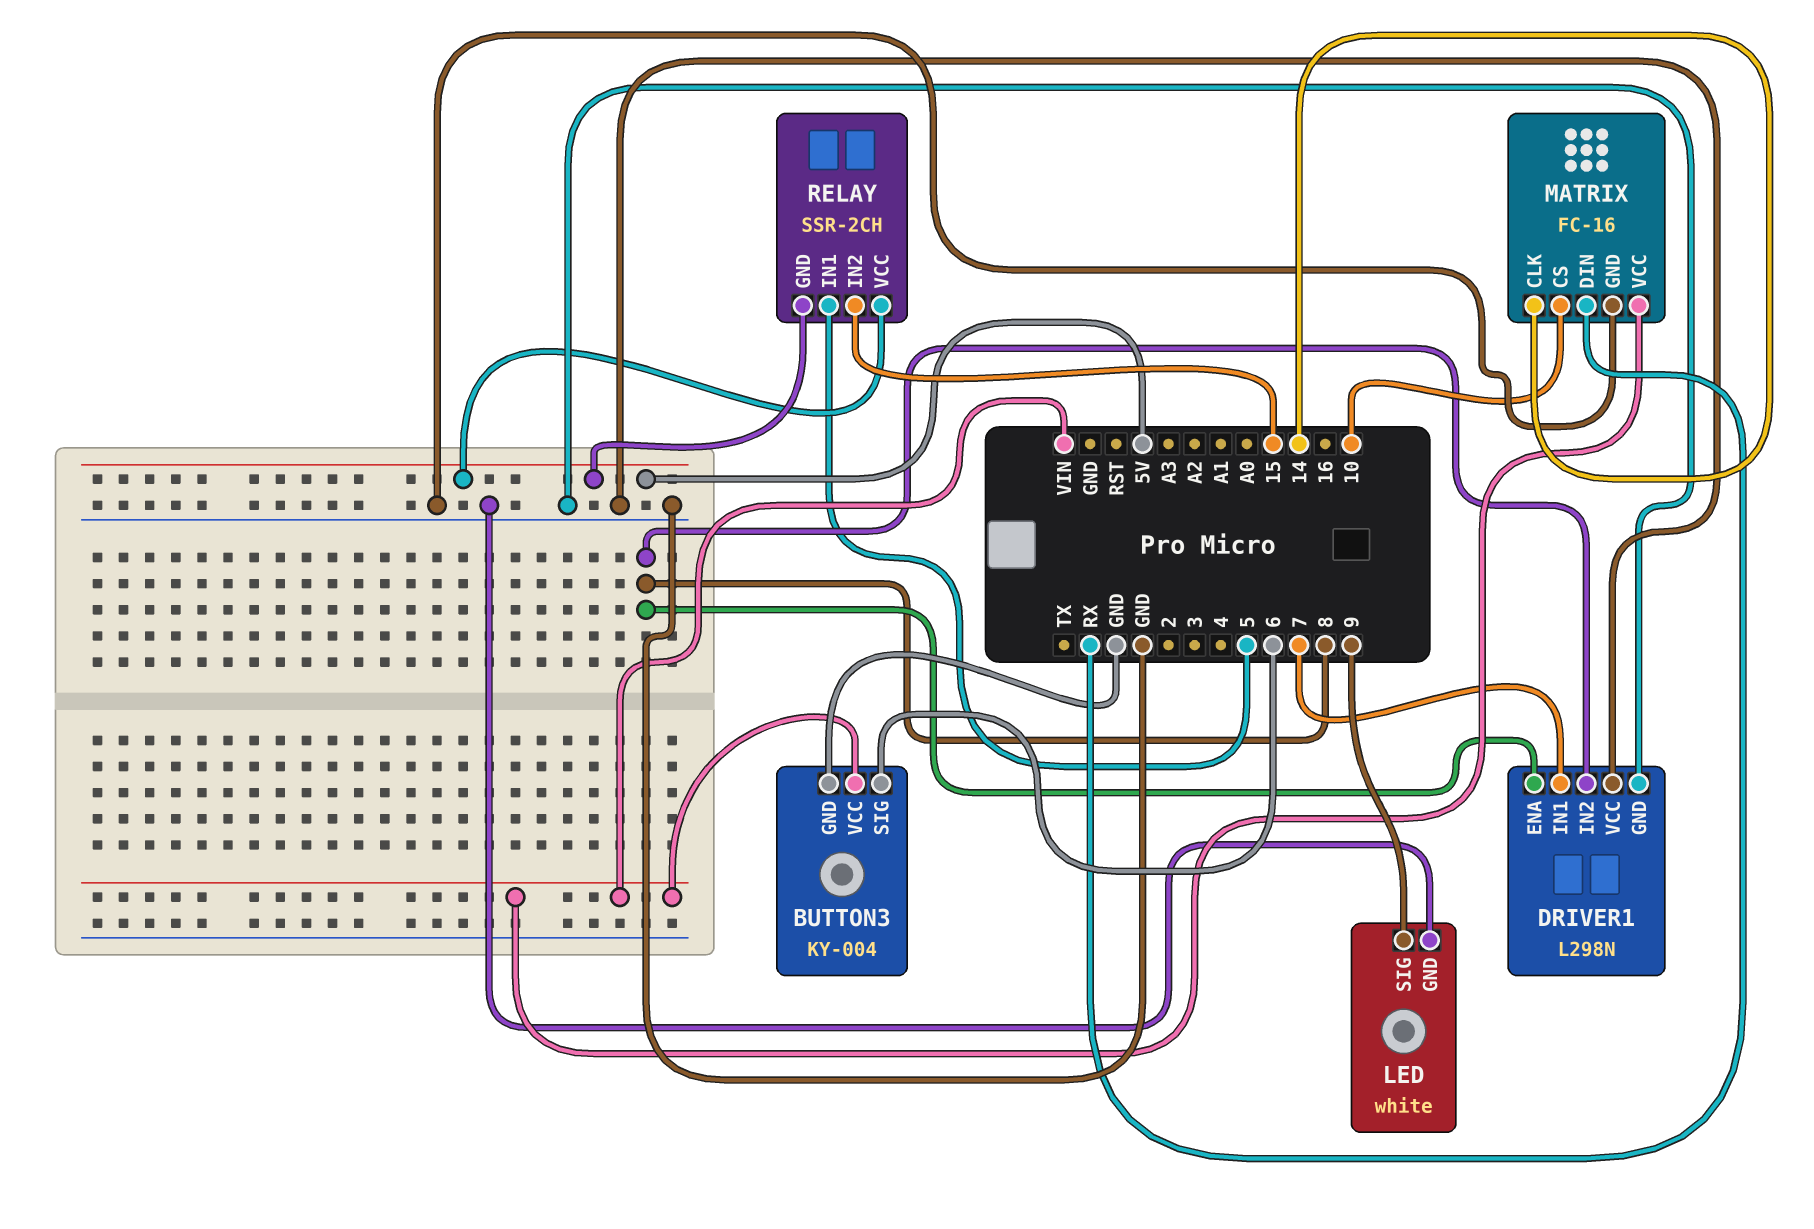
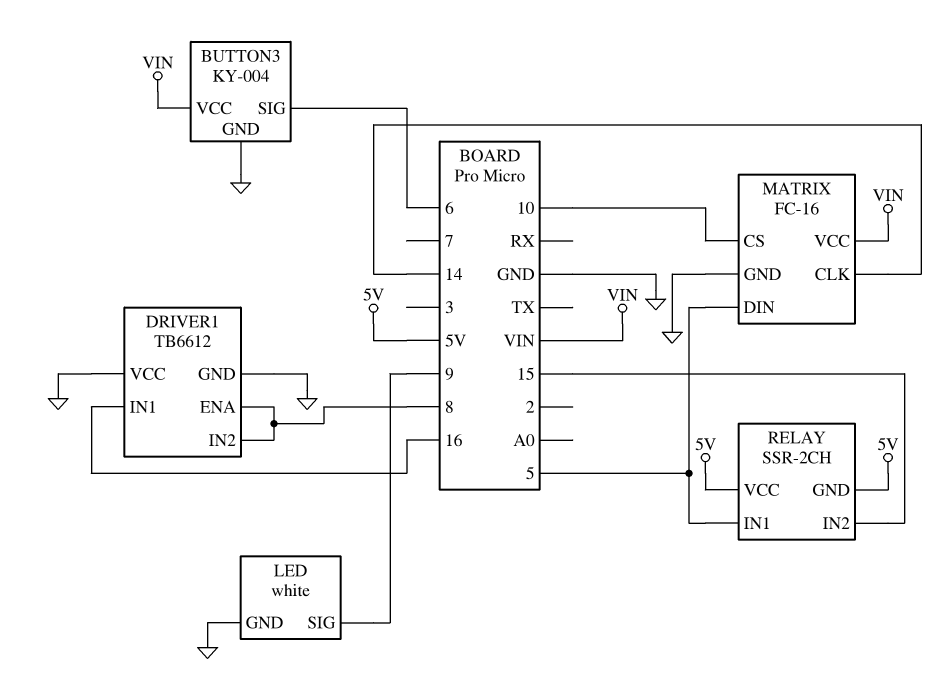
DRIVER1: L298N -> TB6612
DRIVER1 pin IN1: 7 -> 16
MATRIX pin DIN: RX -> 5

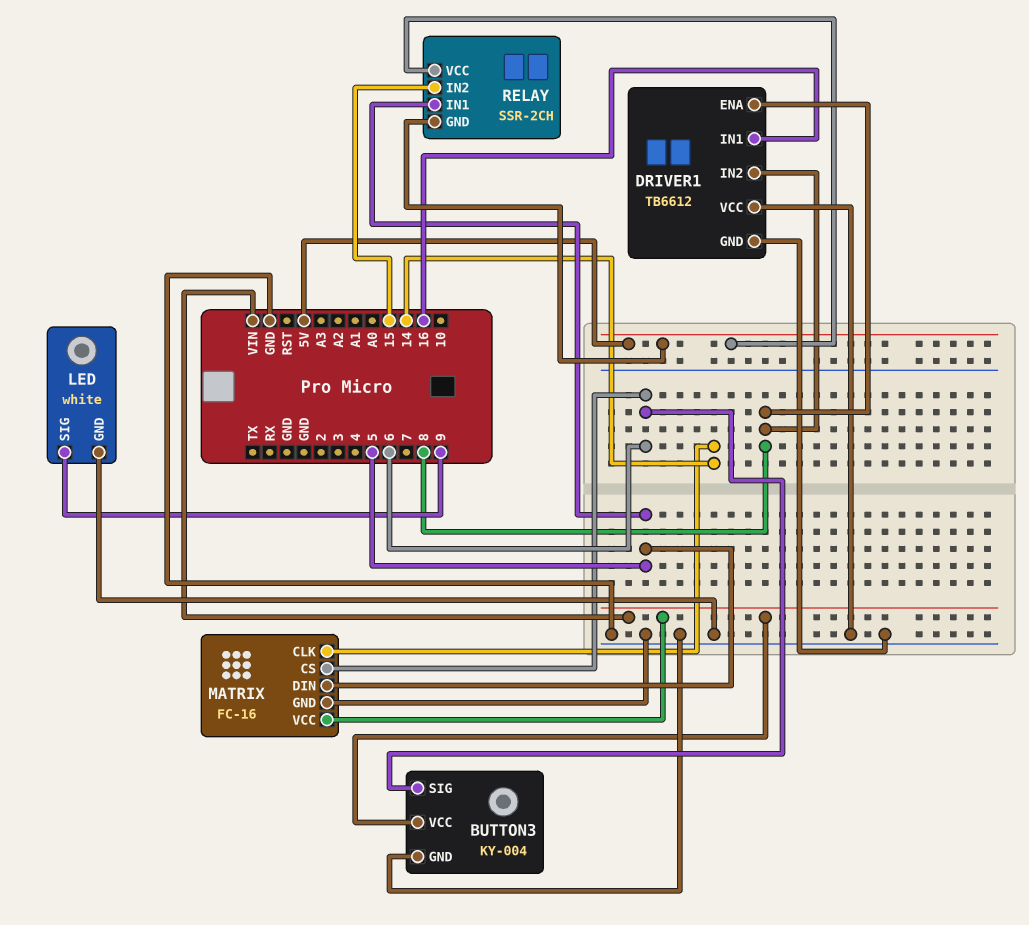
MATRIX pin CS: 10 -> 6

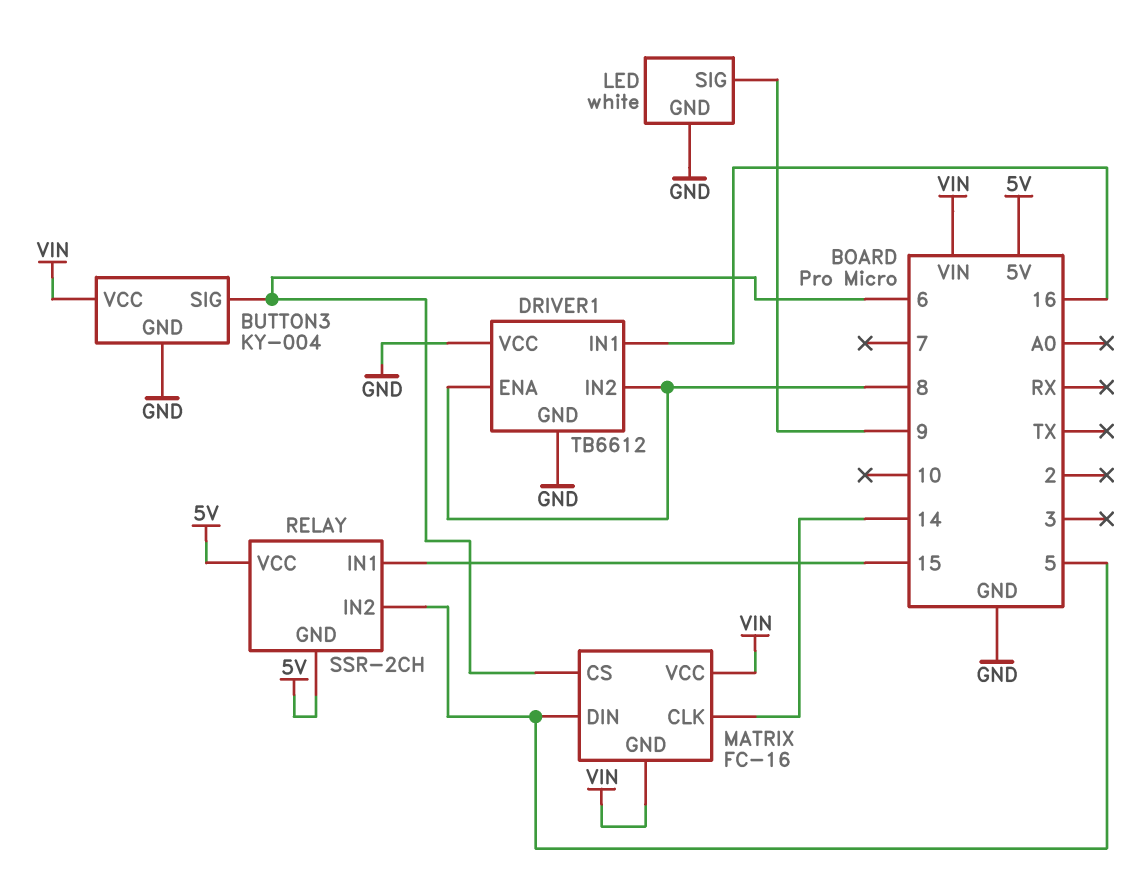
MATRIX pin GND: GND -> VIN
RELAY pin IN1: 5 -> 15
RELAY pin IN2: 15 -> 5

